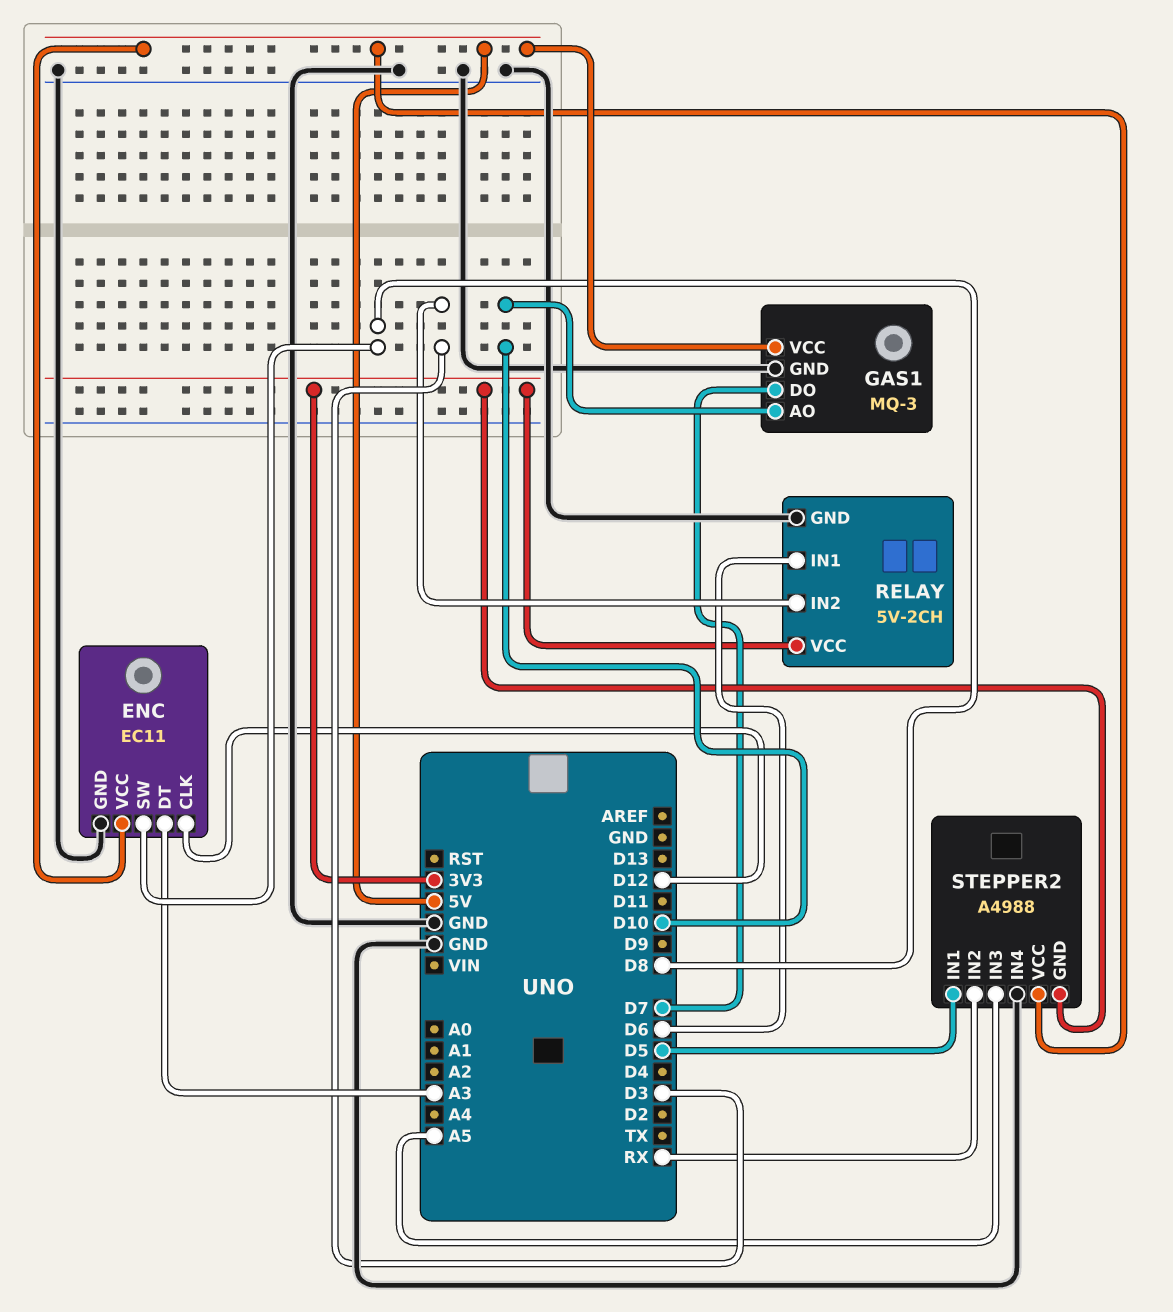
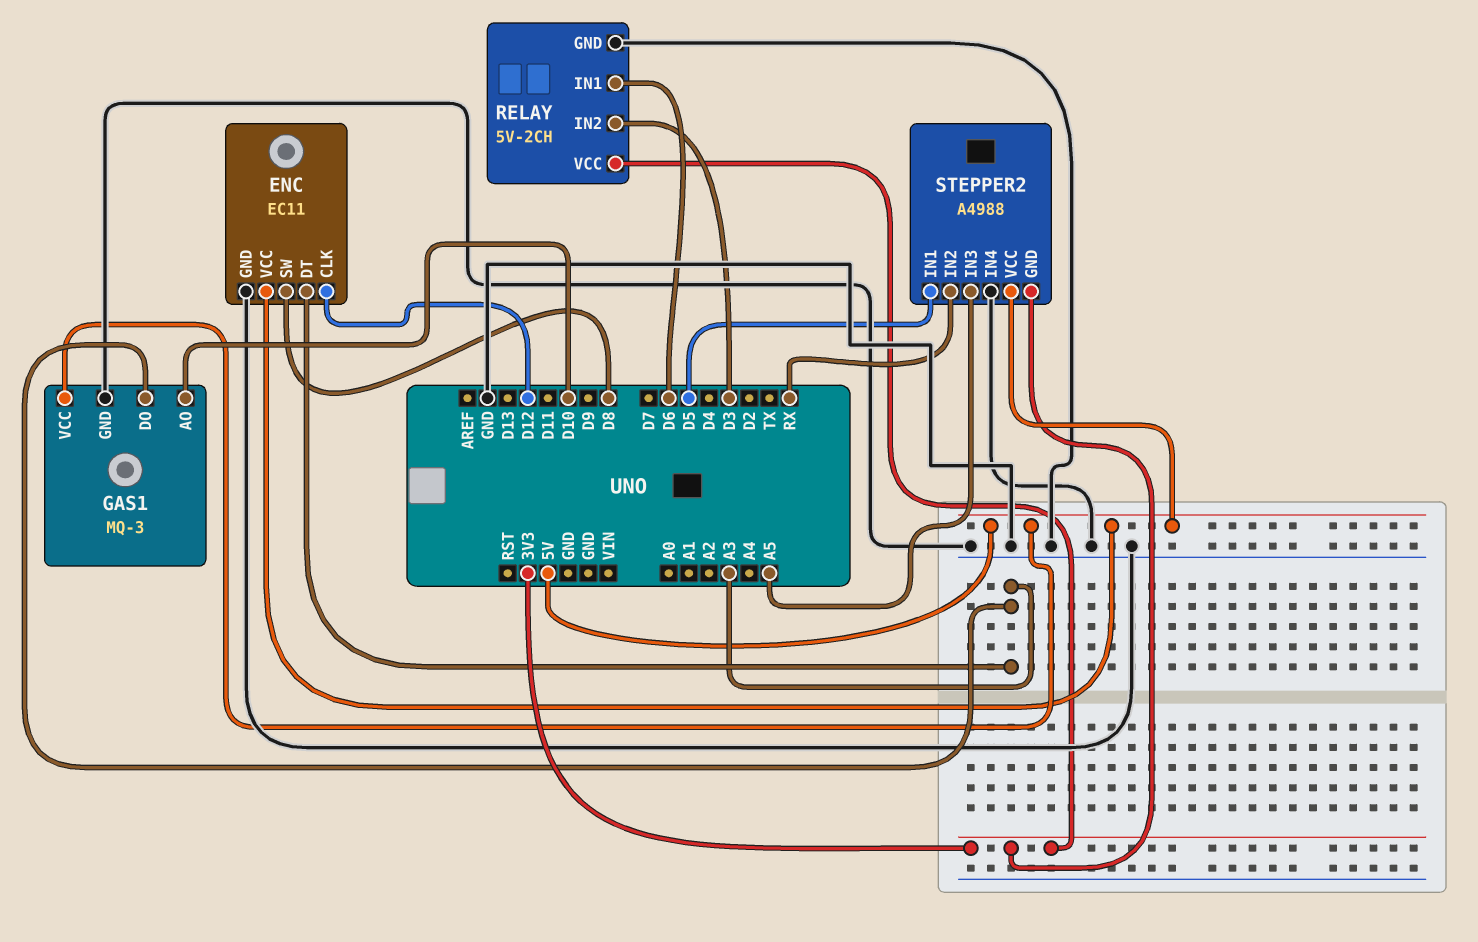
GAS1 pin DO: D7 -> A3

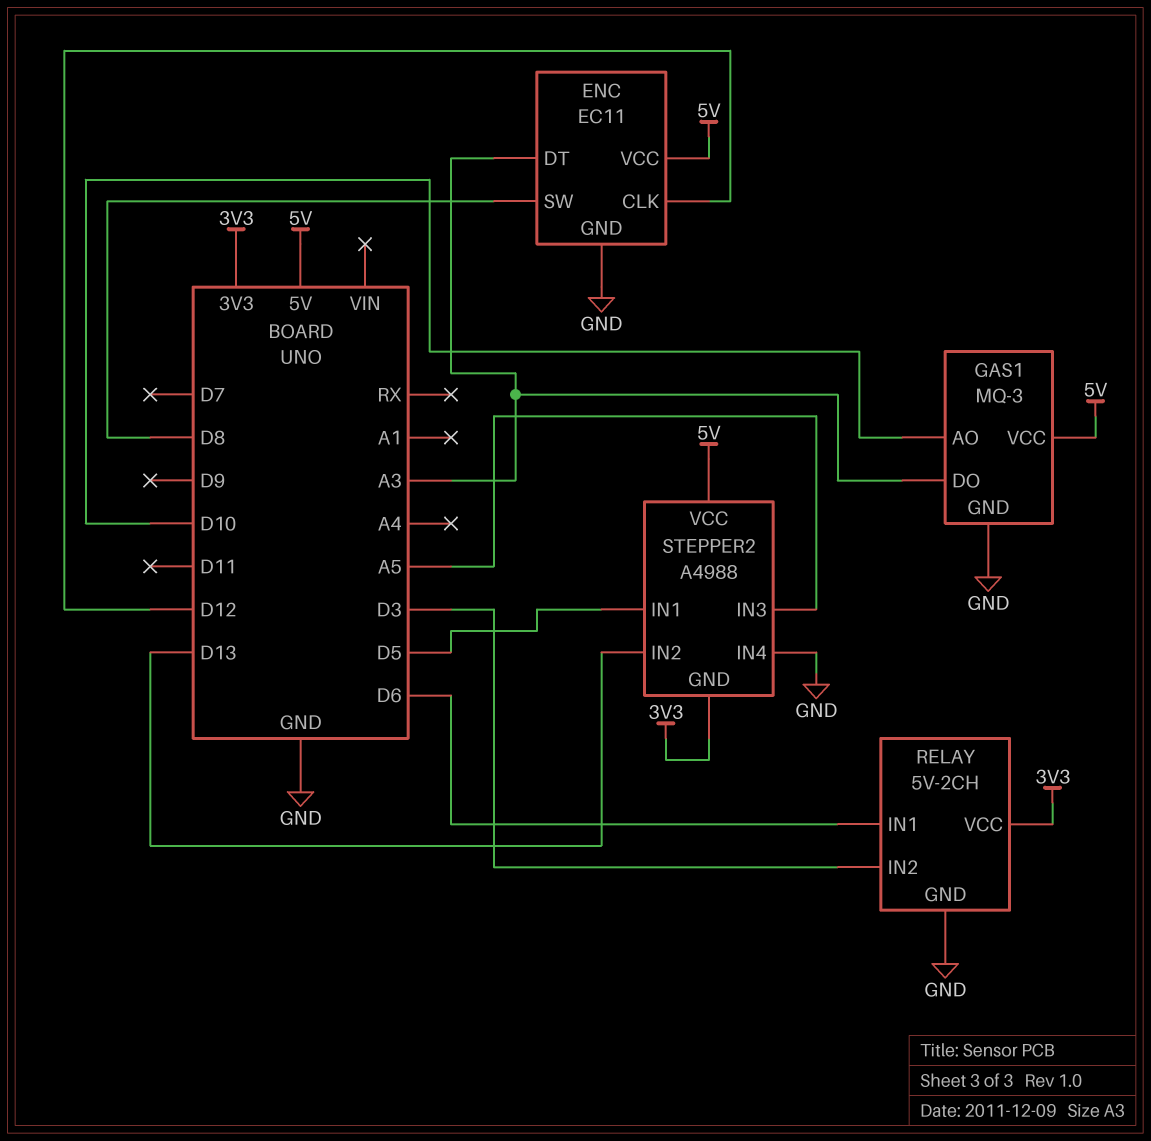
STEPPER2 pin IN2: RX -> D13

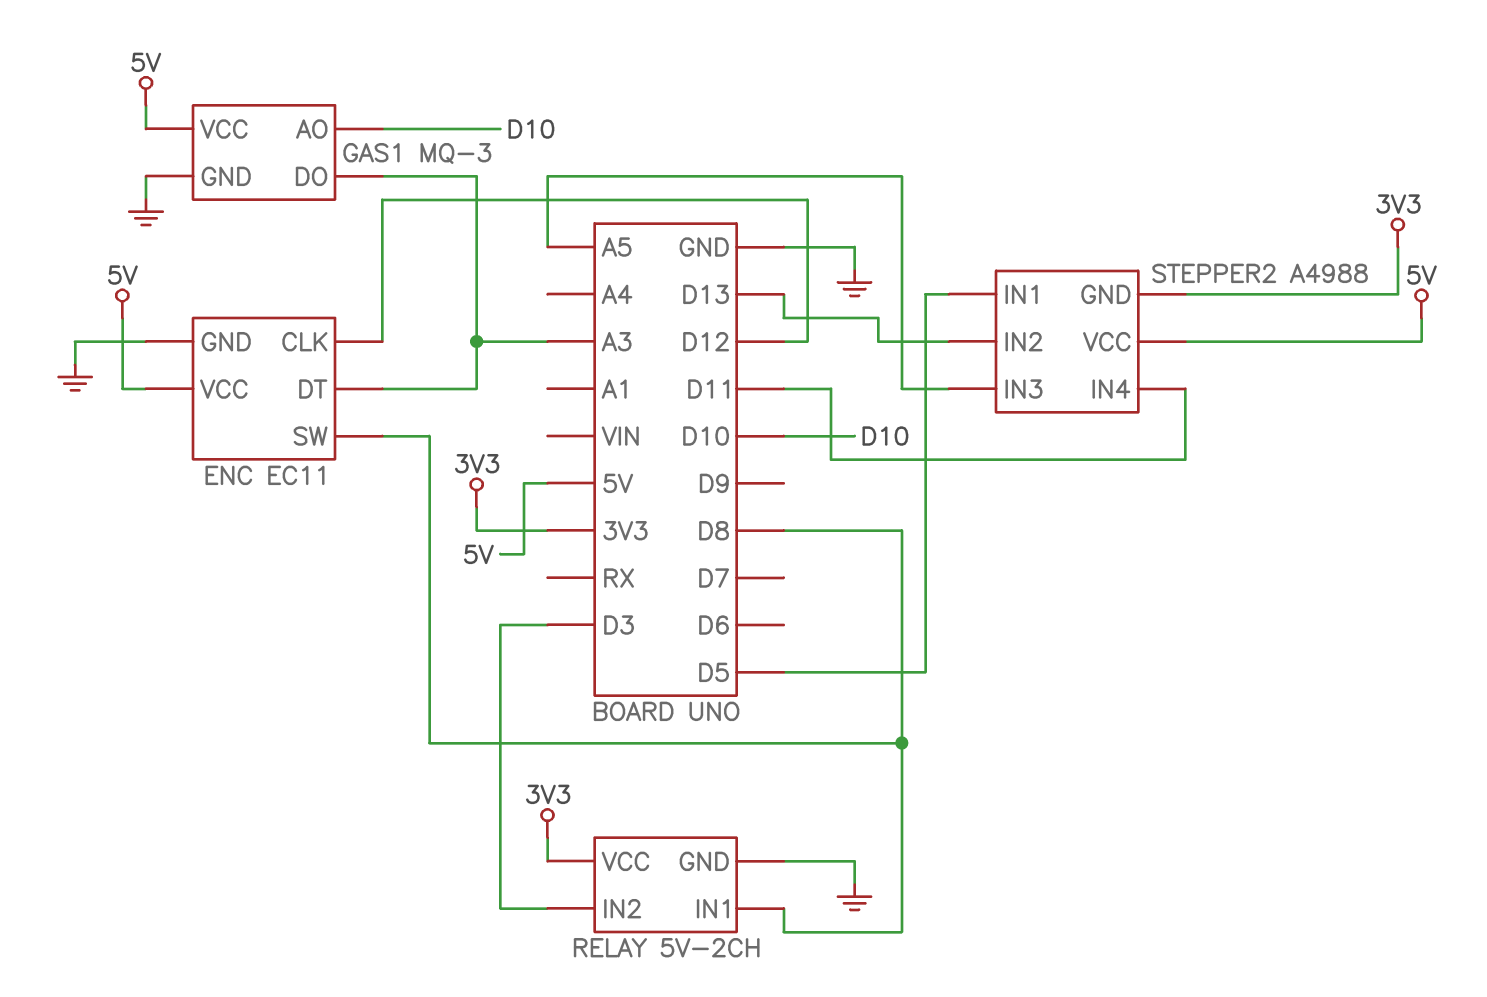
RELAY pin IN1: D6 -> D8
STEPPER2 pin IN4: GND -> D11

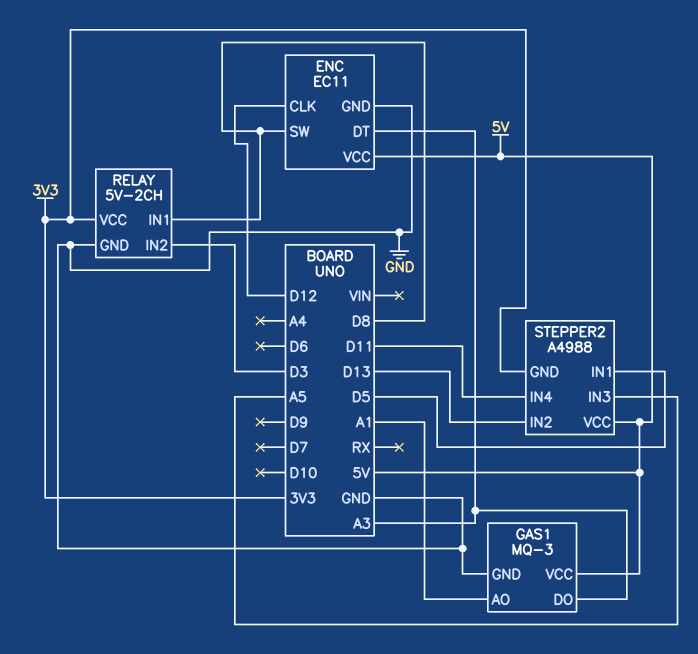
GAS1 pin AO: D10 -> A1

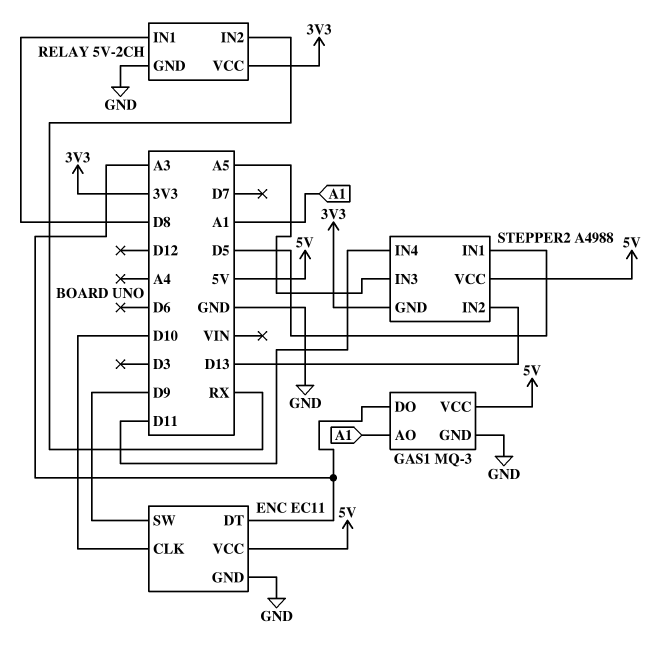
ENC pin CLK: D12 -> D10
ENC pin SW: D8 -> D9
RELAY pin IN2: D3 -> RX

